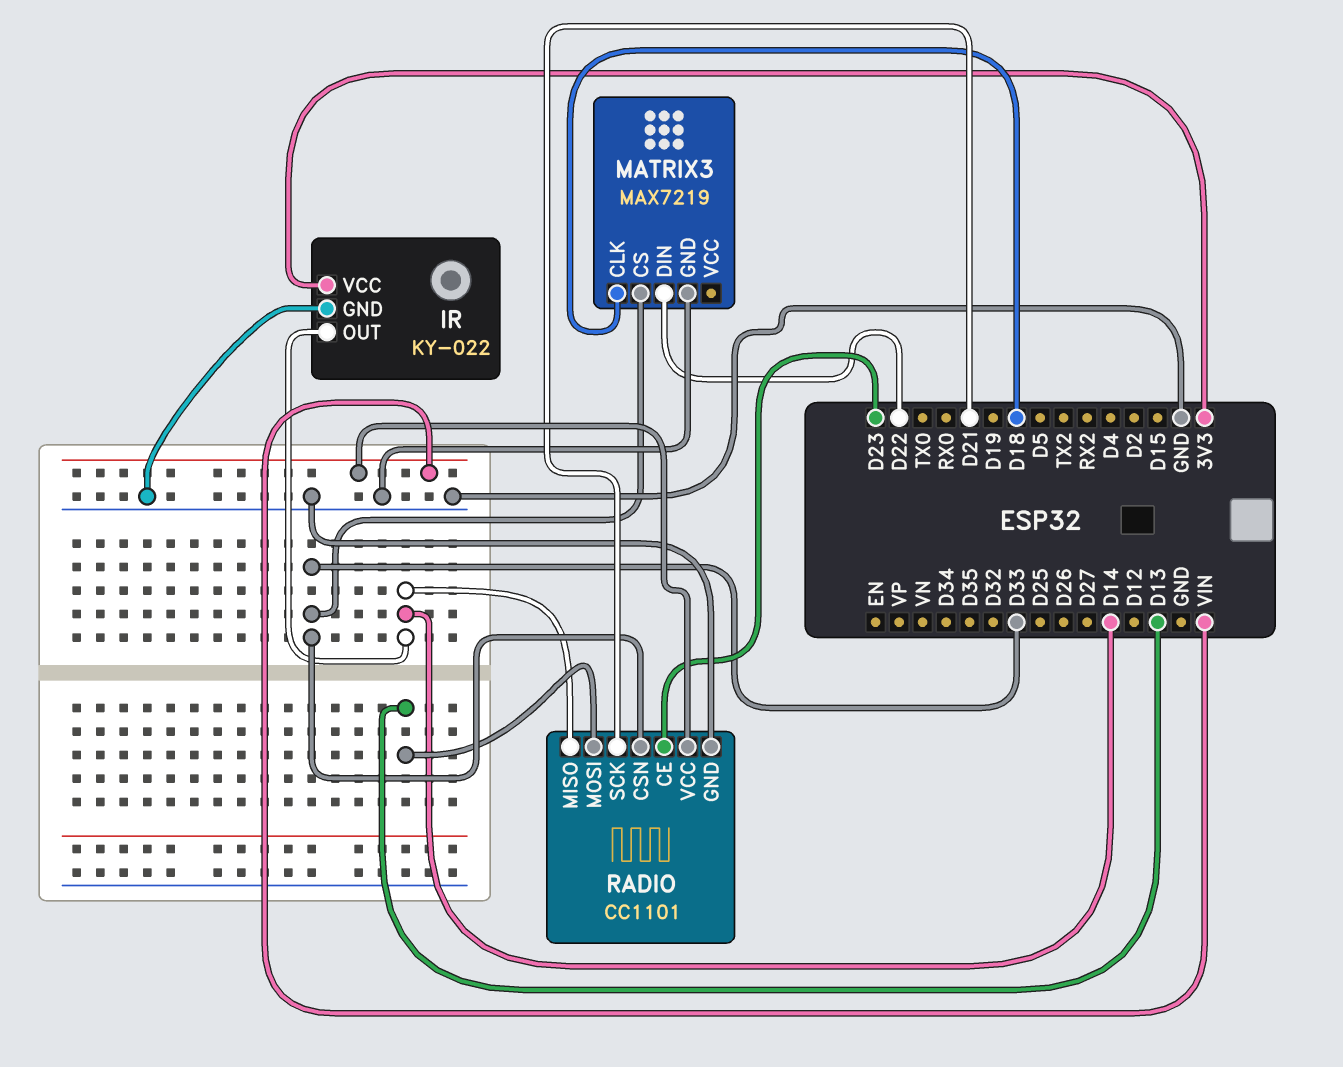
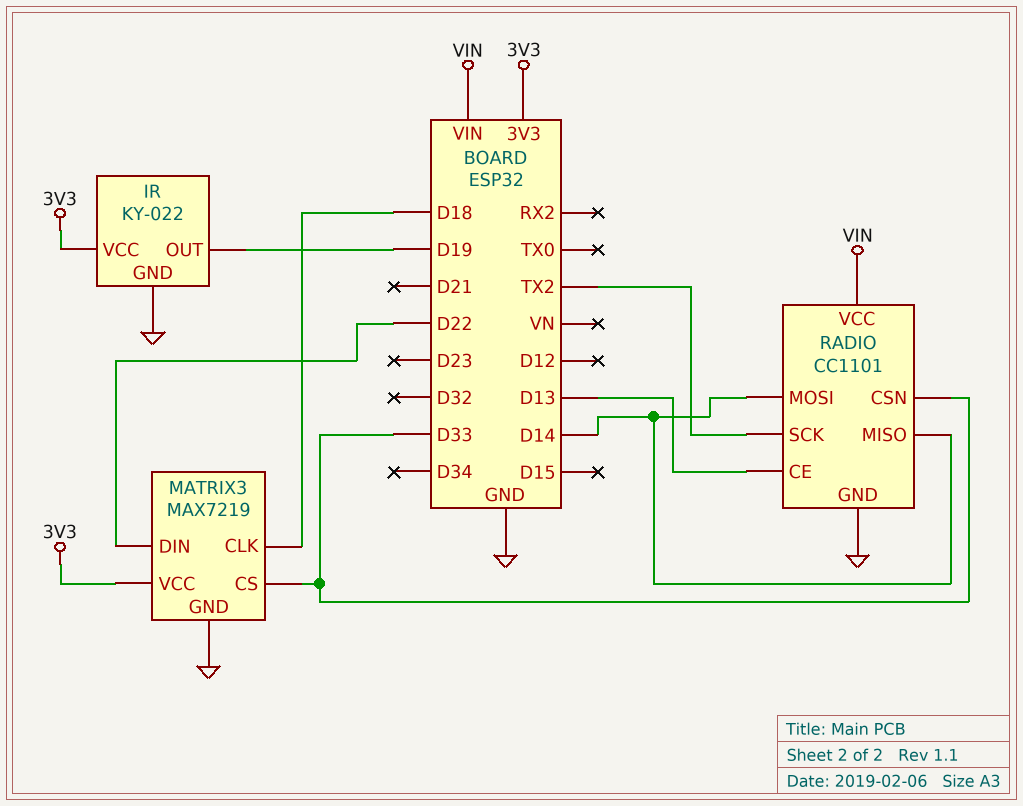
IR pin OUT: D14 -> D19
MATRIX3 pin VCC: none -> 3V3
RADIO pin CE: D23 -> D13
RADIO pin MOSI: D13 -> D14
RADIO pin SCK: D21 -> TX2

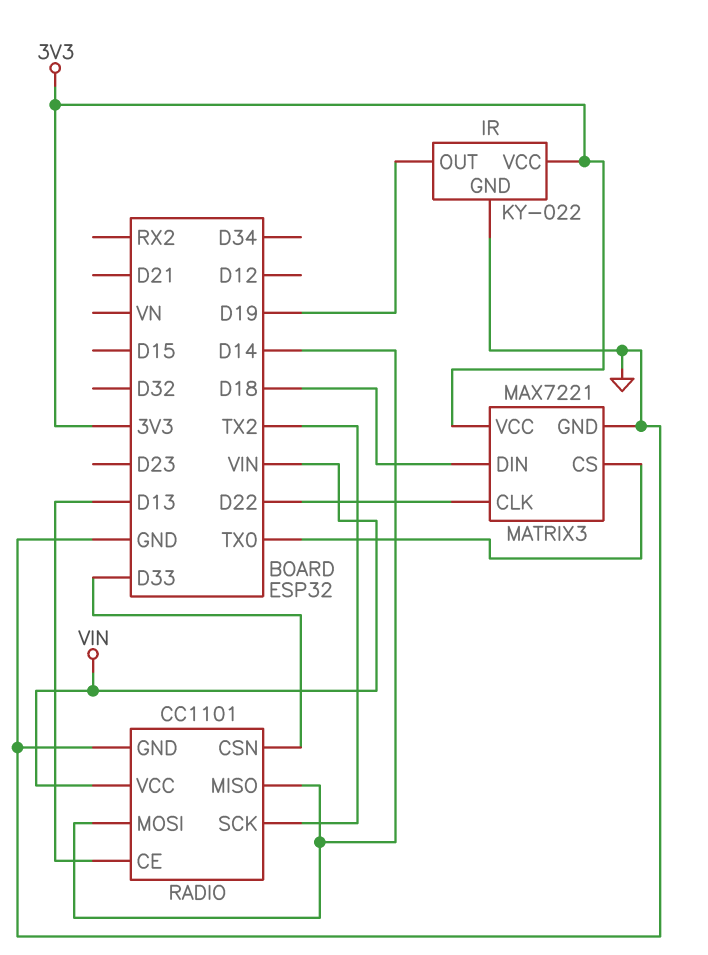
MATRIX3: MAX7219 -> MAX7221
MATRIX3 pin CLK: D18 -> D22
MATRIX3 pin CS: D33 -> TX0
MATRIX3 pin DIN: D22 -> D18

